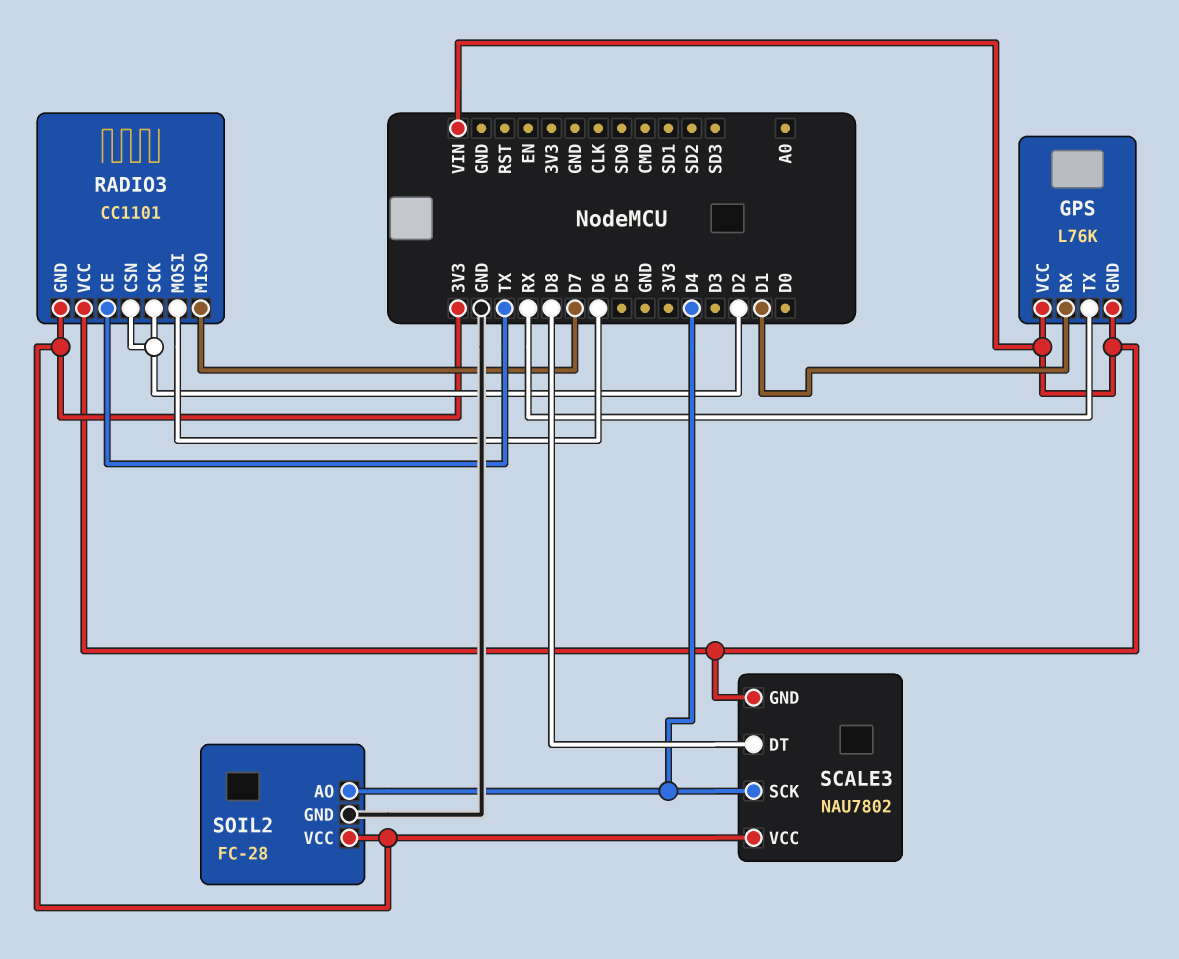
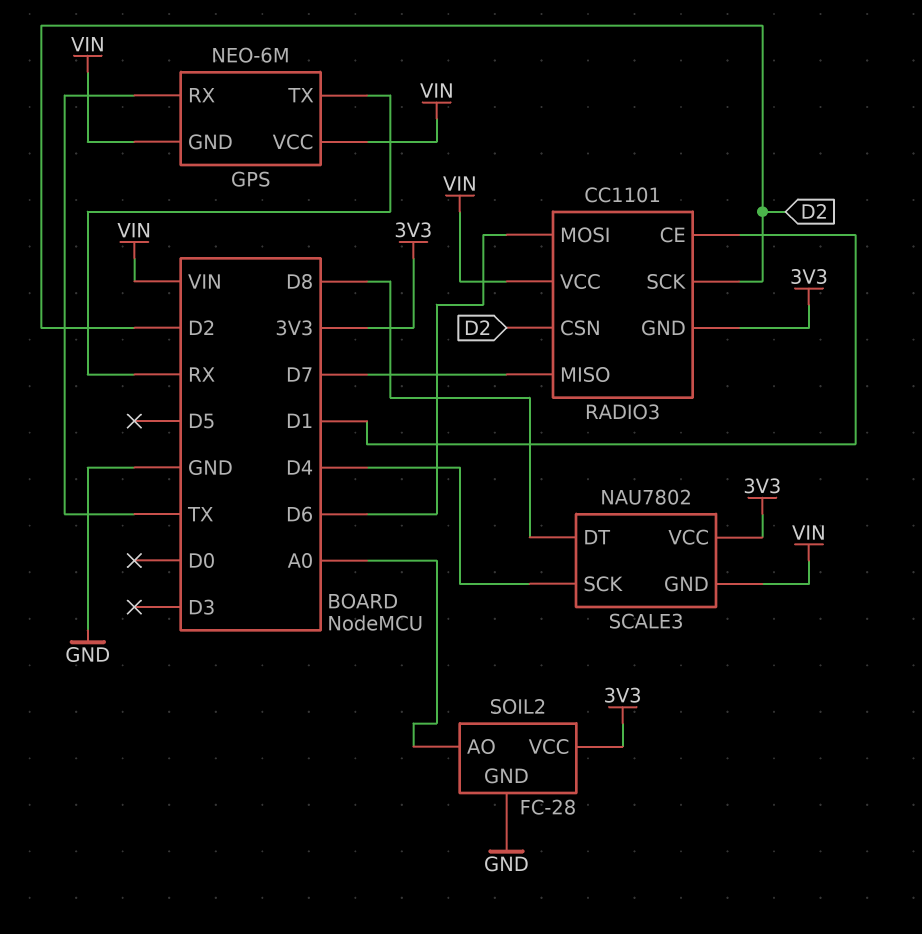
GPS: L76K -> NEO-6M
GPS pin RX: D1 -> TX
RADIO3 pin CE: TX -> D1
SOIL2 pin AO: D4 -> A0

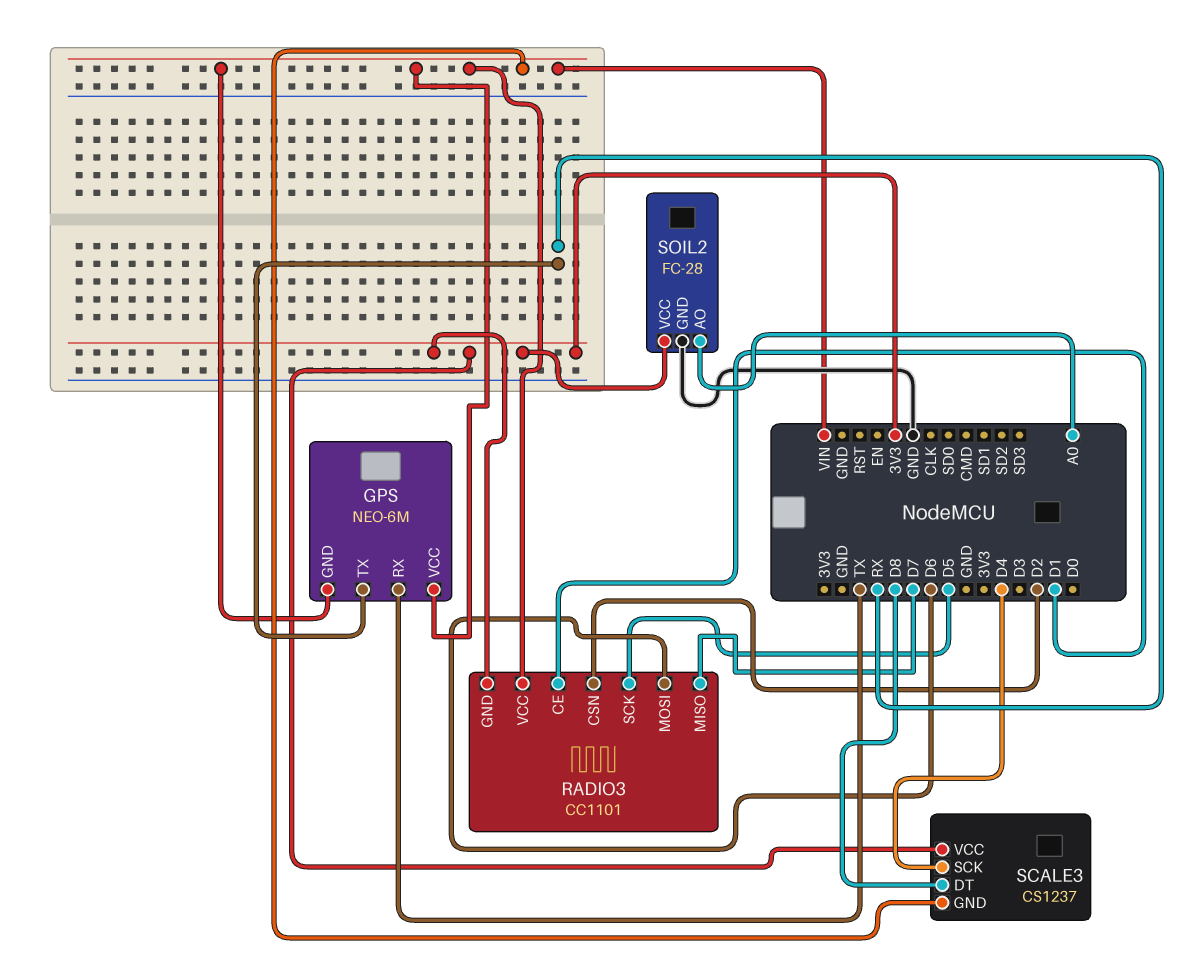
RADIO3 pin SCK: D2 -> D5
SCALE3: NAU7802 -> CS1237

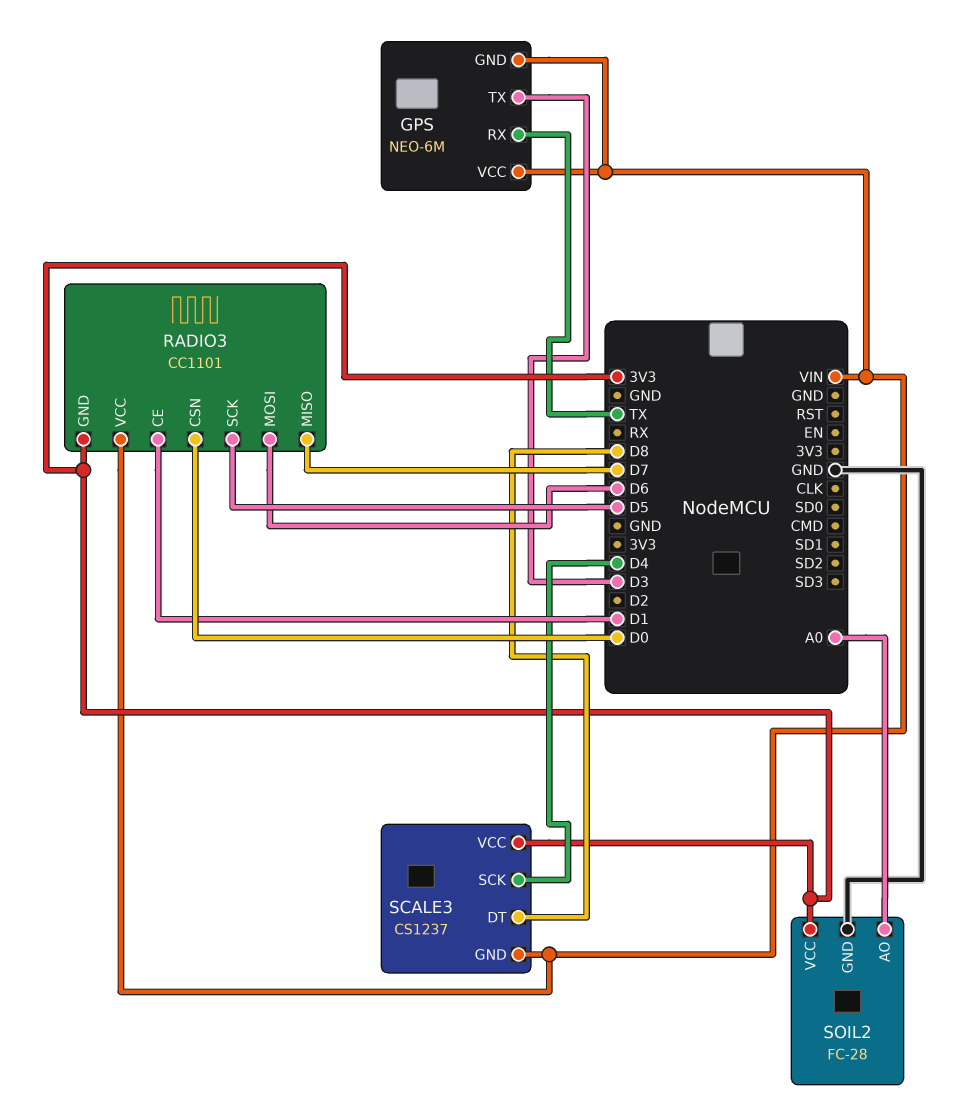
GPS pin TX: RX -> D3
RADIO3 pin CSN: D2 -> D0

